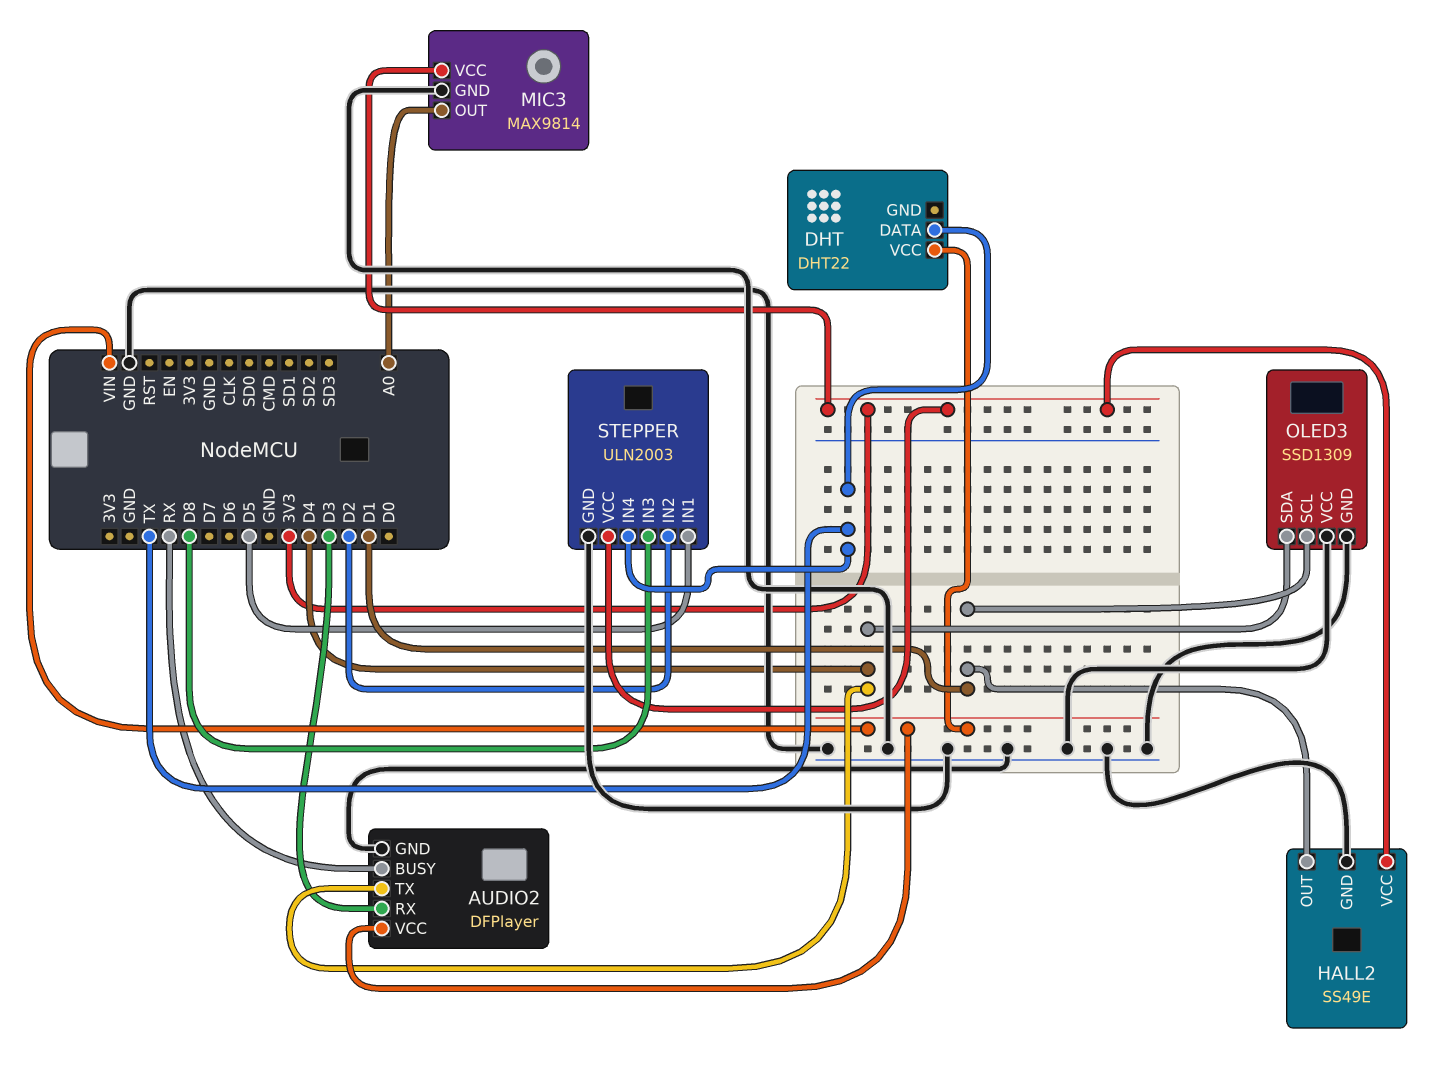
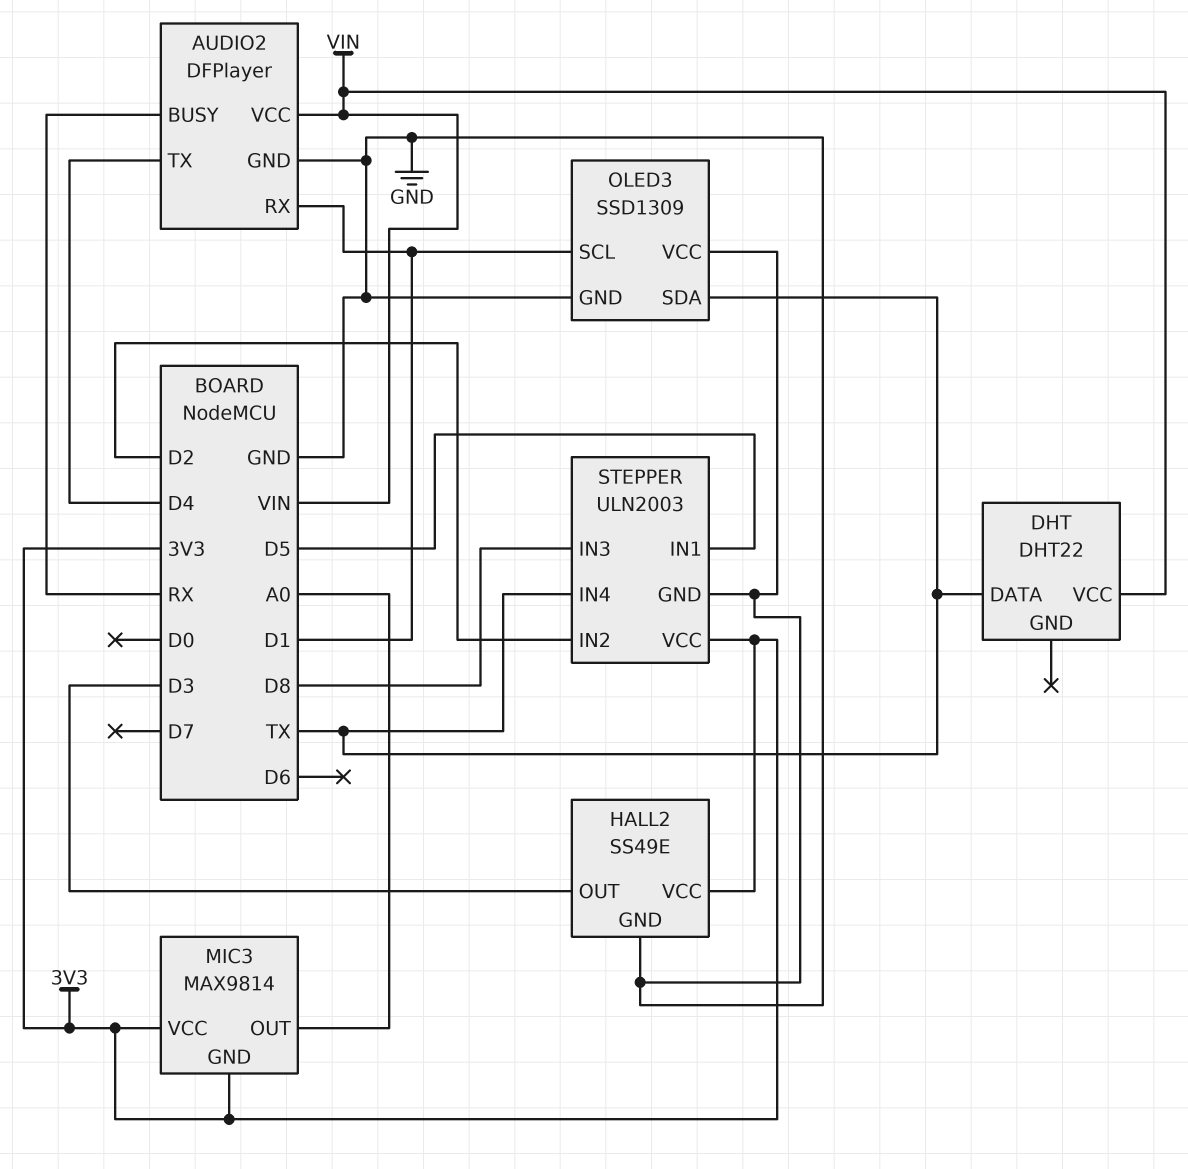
AUDIO2 pin RX: D3 -> D1
HALL2 pin OUT: D1 -> D3
MIC3 pin GND: GND -> 3V3
OLED3 pin SDA: D4 -> TX

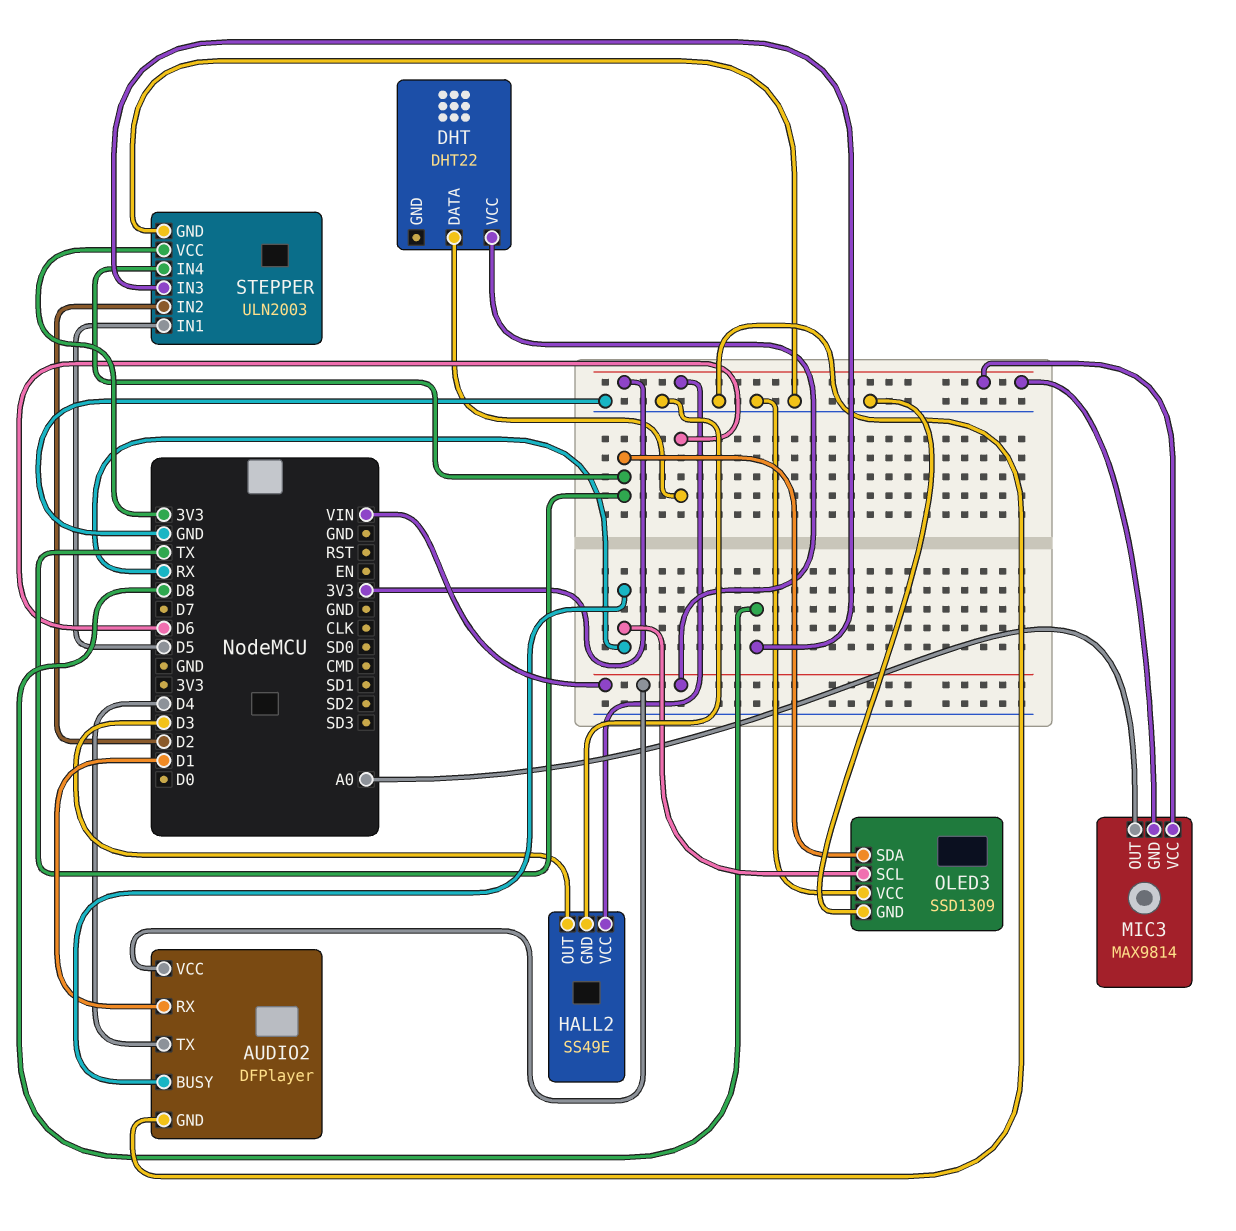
DHT pin DATA: TX -> D6
OLED3 pin SCL: D1 -> RX

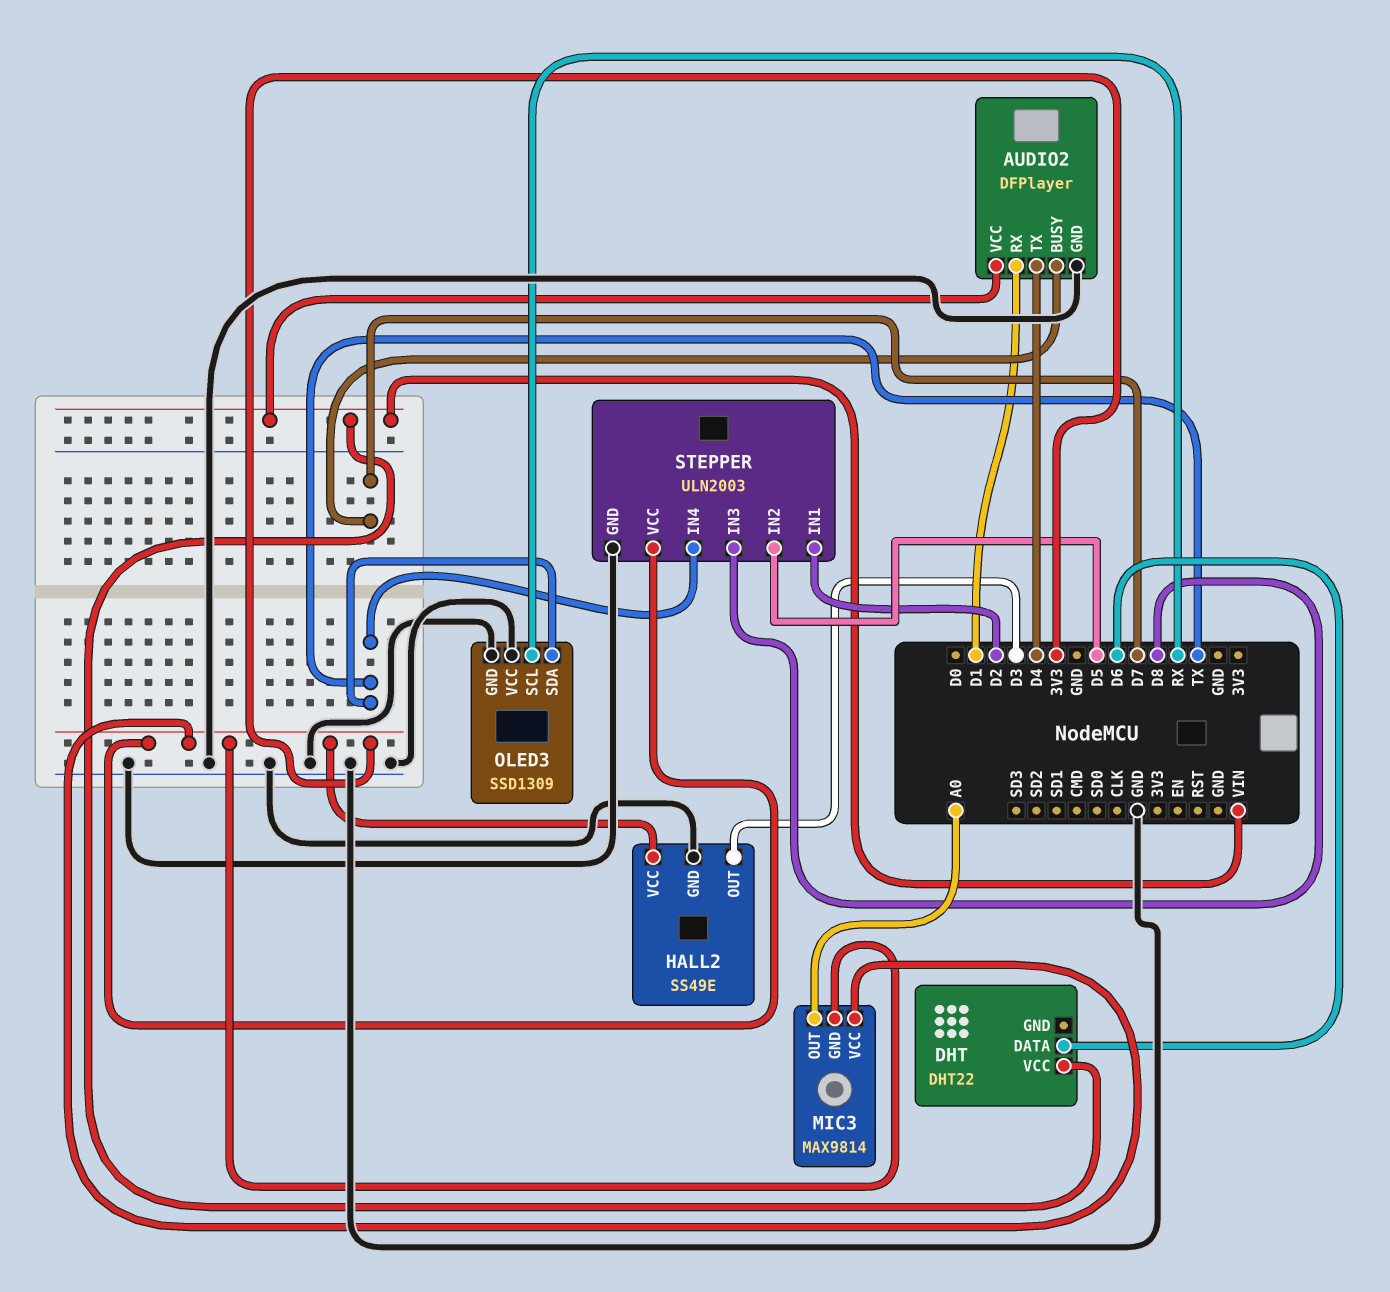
AUDIO2 pin BUSY: RX -> D7
STEPPER pin IN1: D5 -> D2
STEPPER pin IN2: D2 -> D5

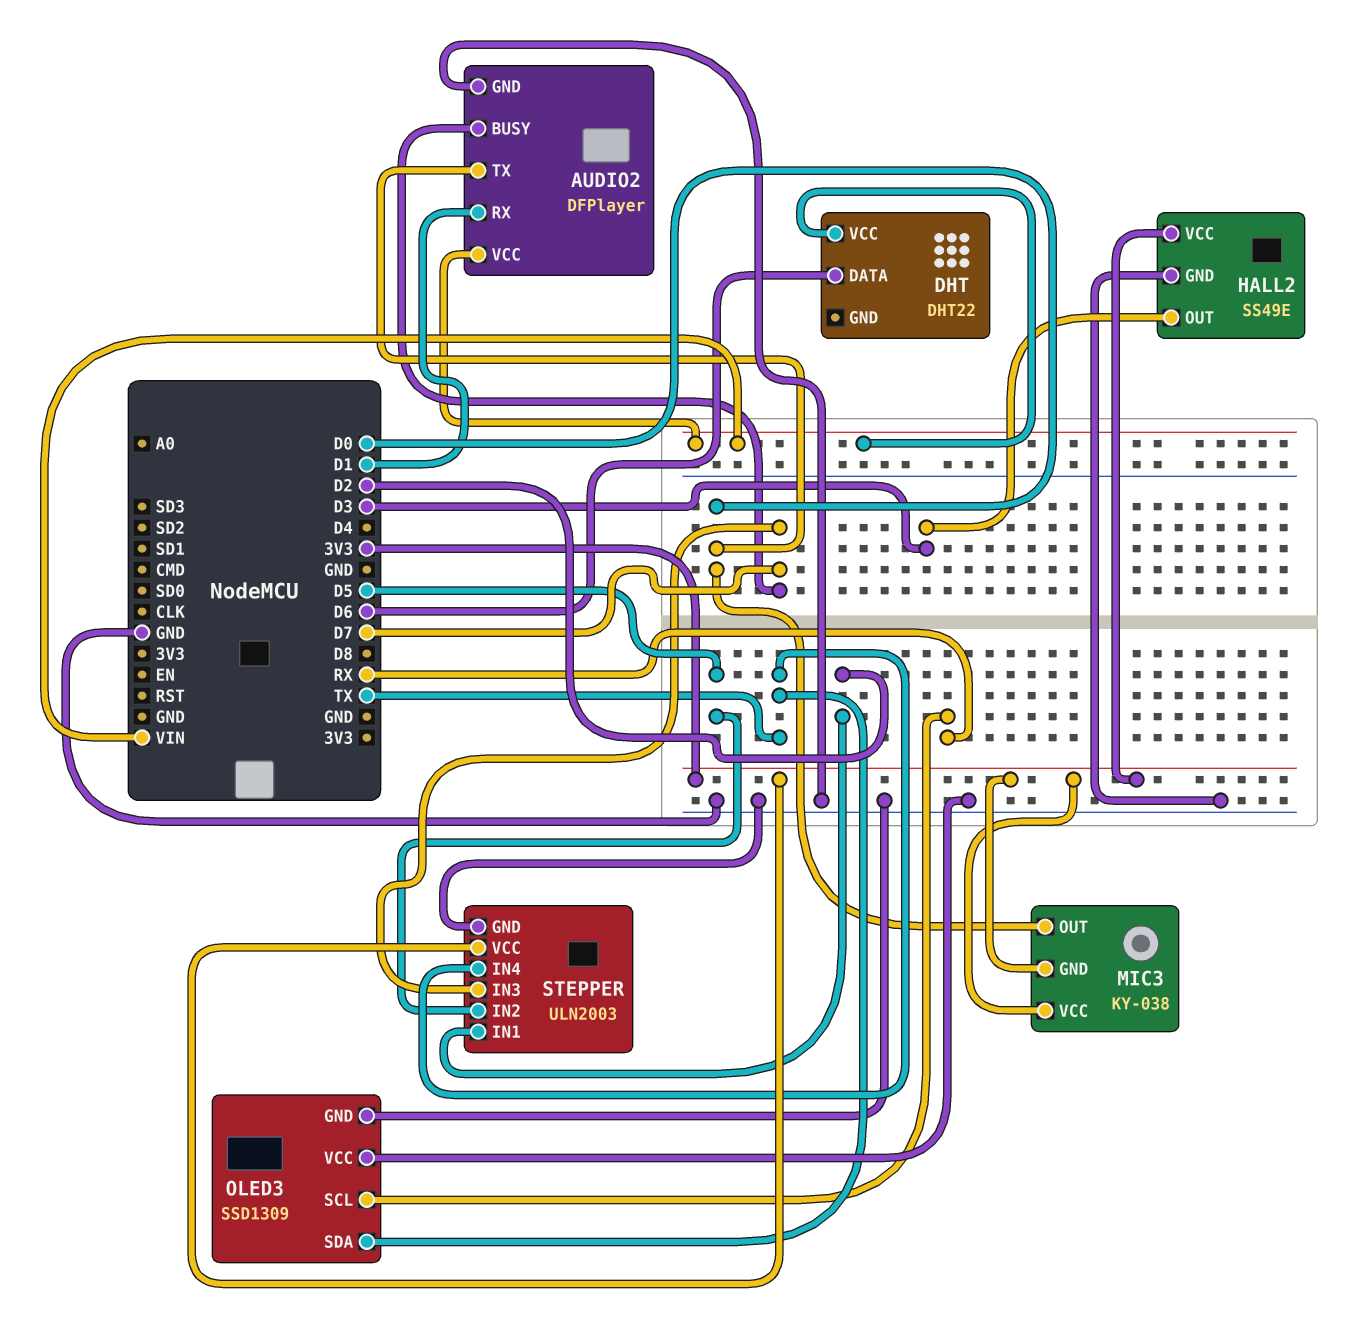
AUDIO2 pin TX: D4 -> D0
MIC3: MAX9814 -> KY-038
MIC3 pin OUT: A0 -> D0
STEPPER pin IN3: D8 -> D7

